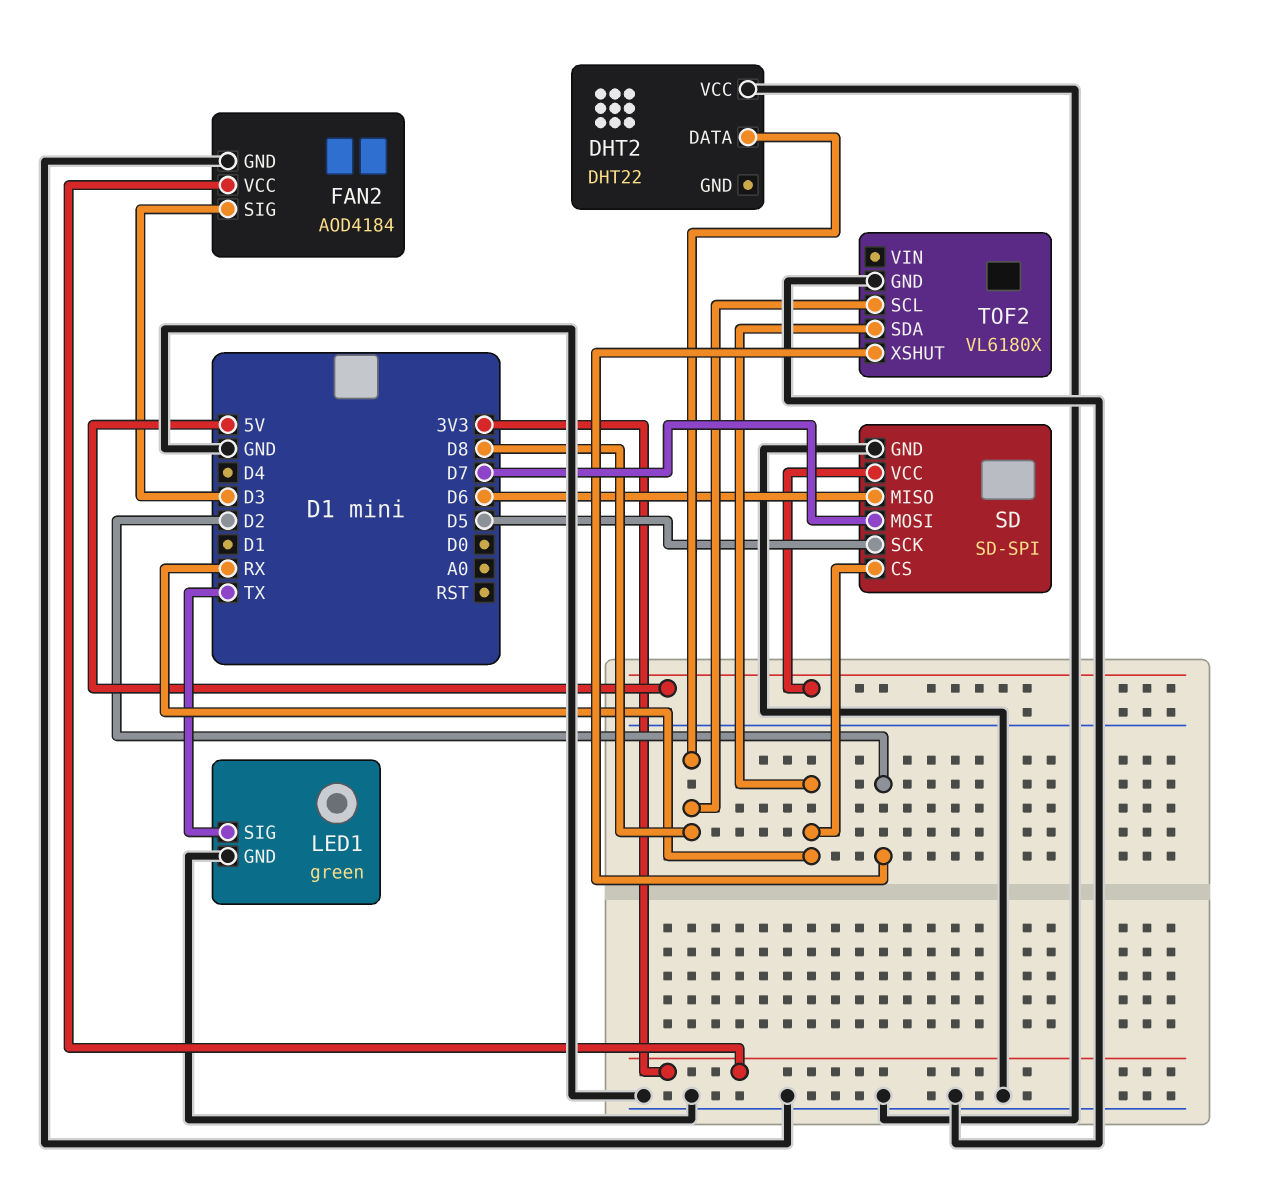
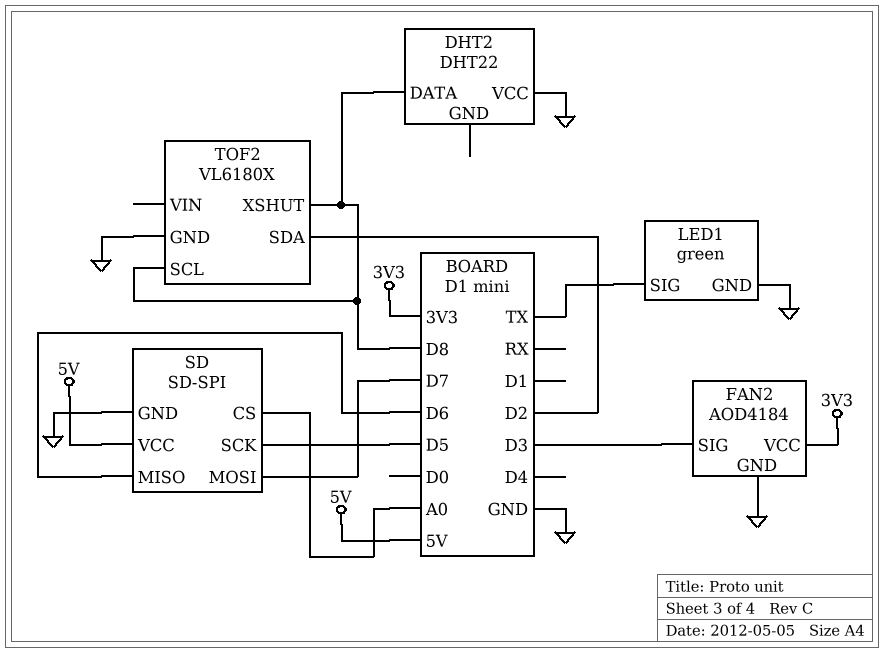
SD pin CS: RX -> A0
TOF2 pin SDA: RX -> D2
TOF2 pin XSHUT: D2 -> D8

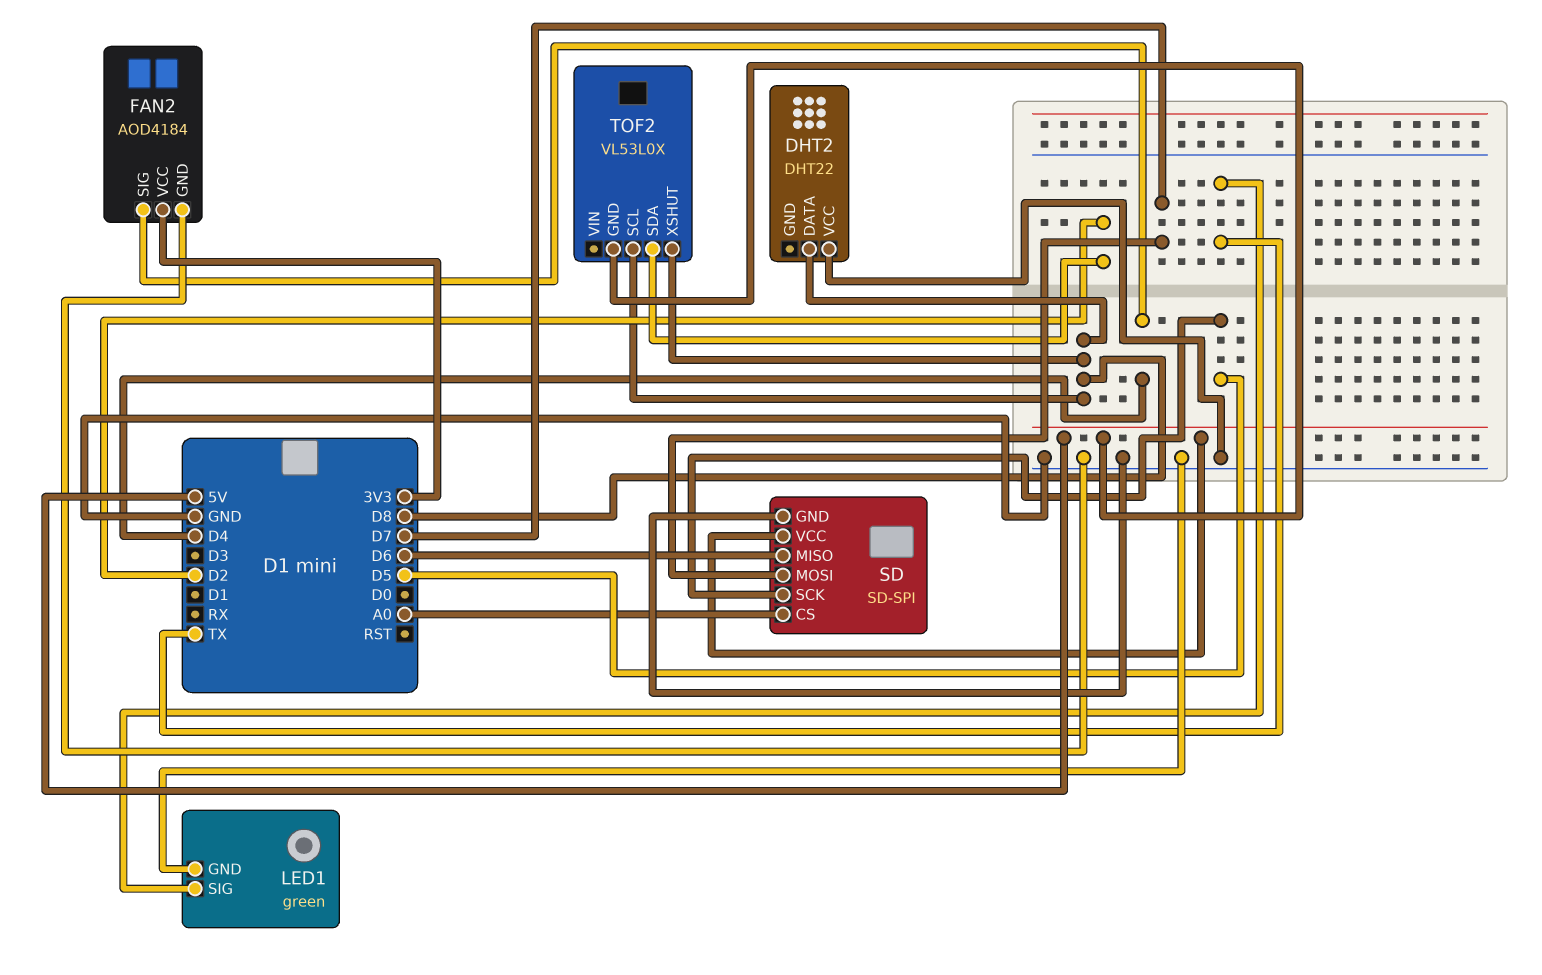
FAN2 pin SIG: D3 -> D4
TOF2: VL6180X -> VL53L0X
TOF2 pin GND: GND -> 5V

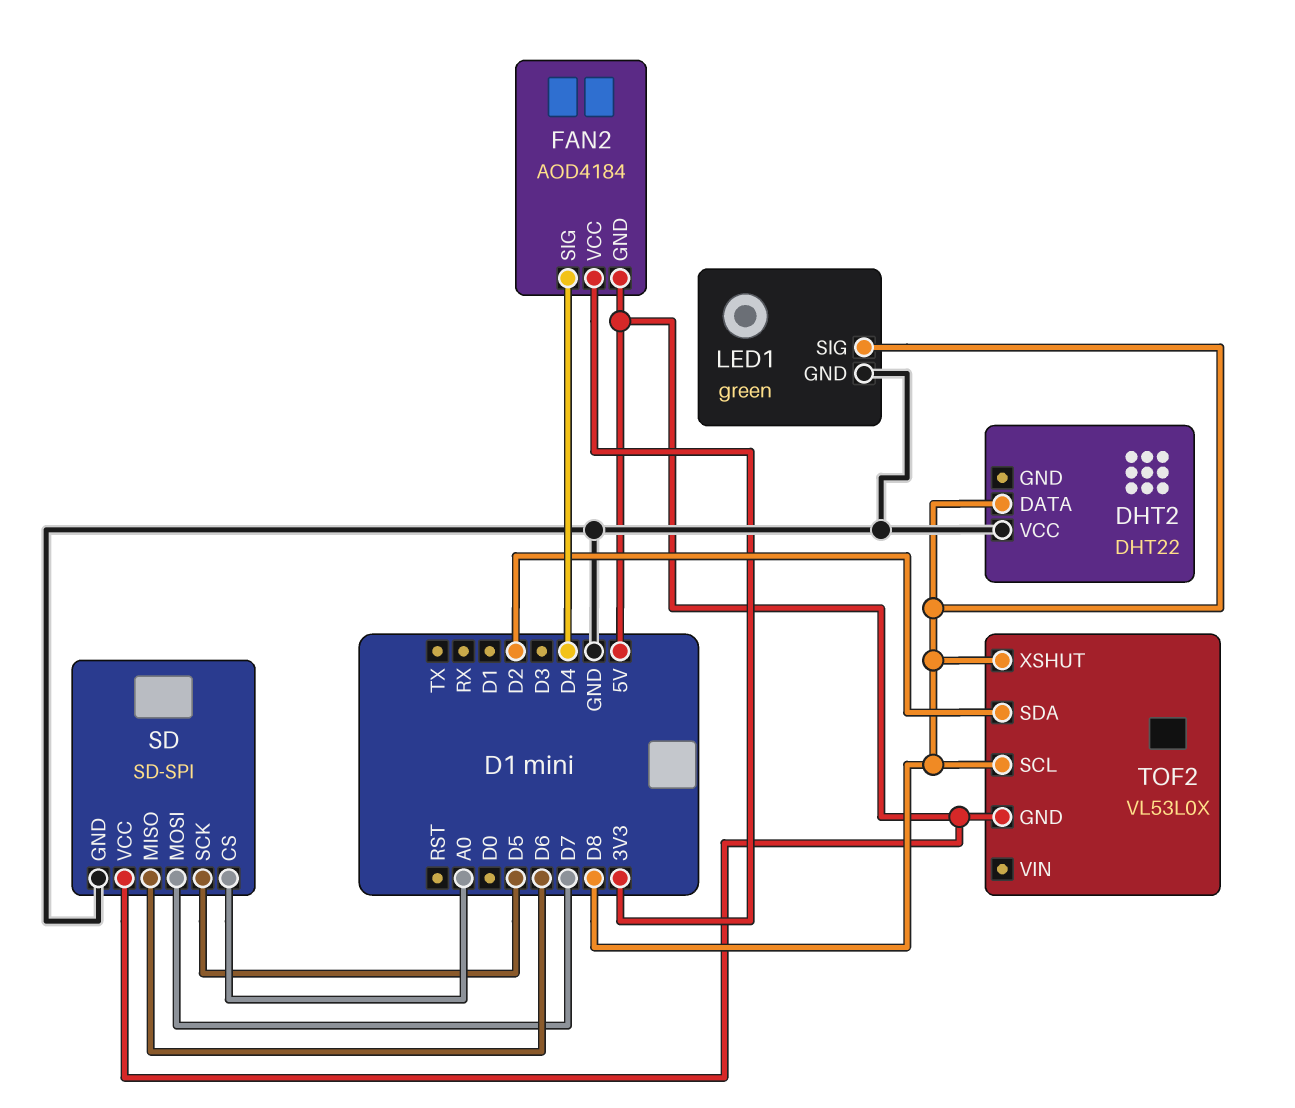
FAN2 pin GND: GND -> 5V
LED1 pin SIG: TX -> D8

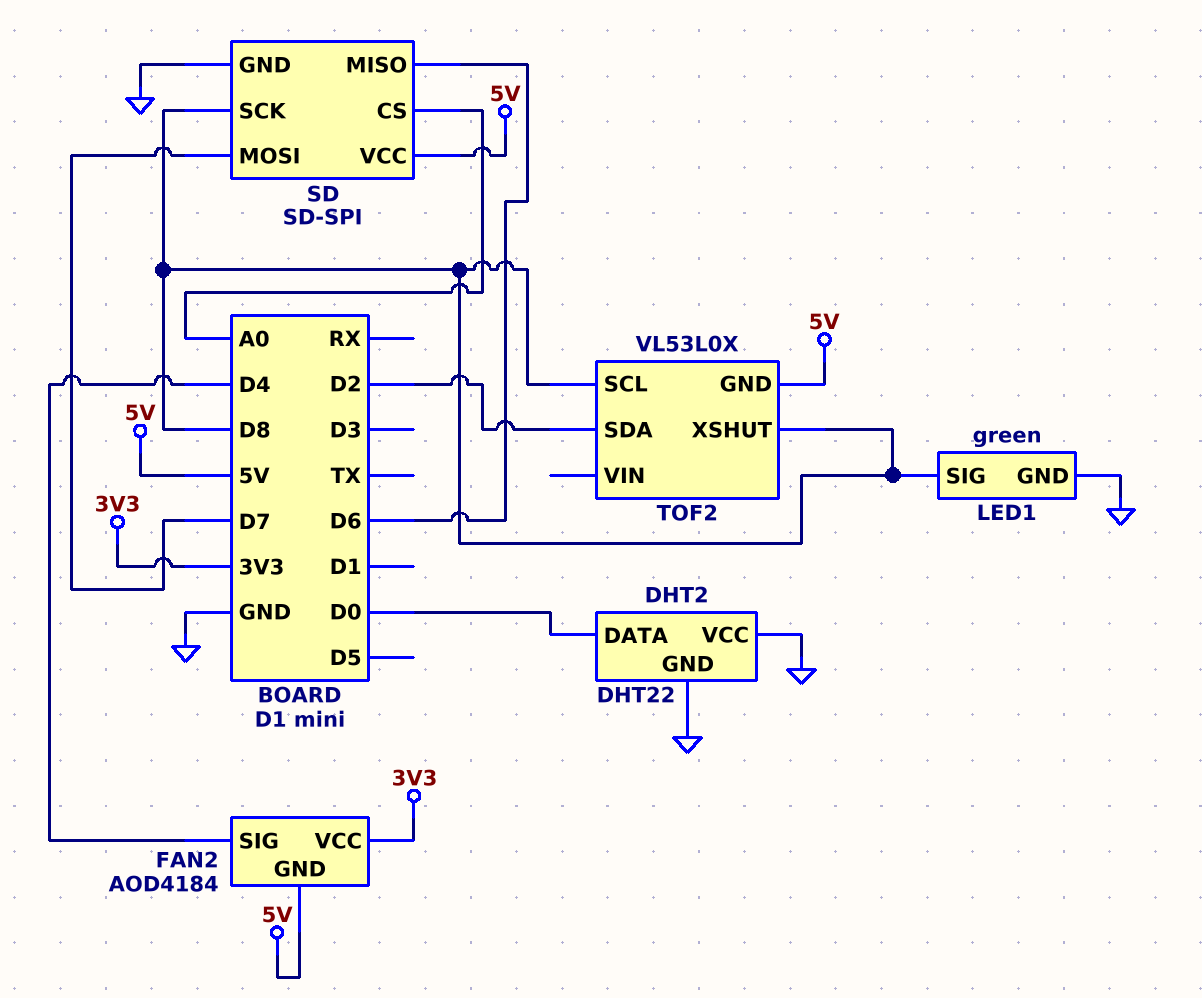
DHT2 pin DATA: D8 -> D0
DHT2 pin GND: none -> GND
SD pin SCK: D5 -> D8

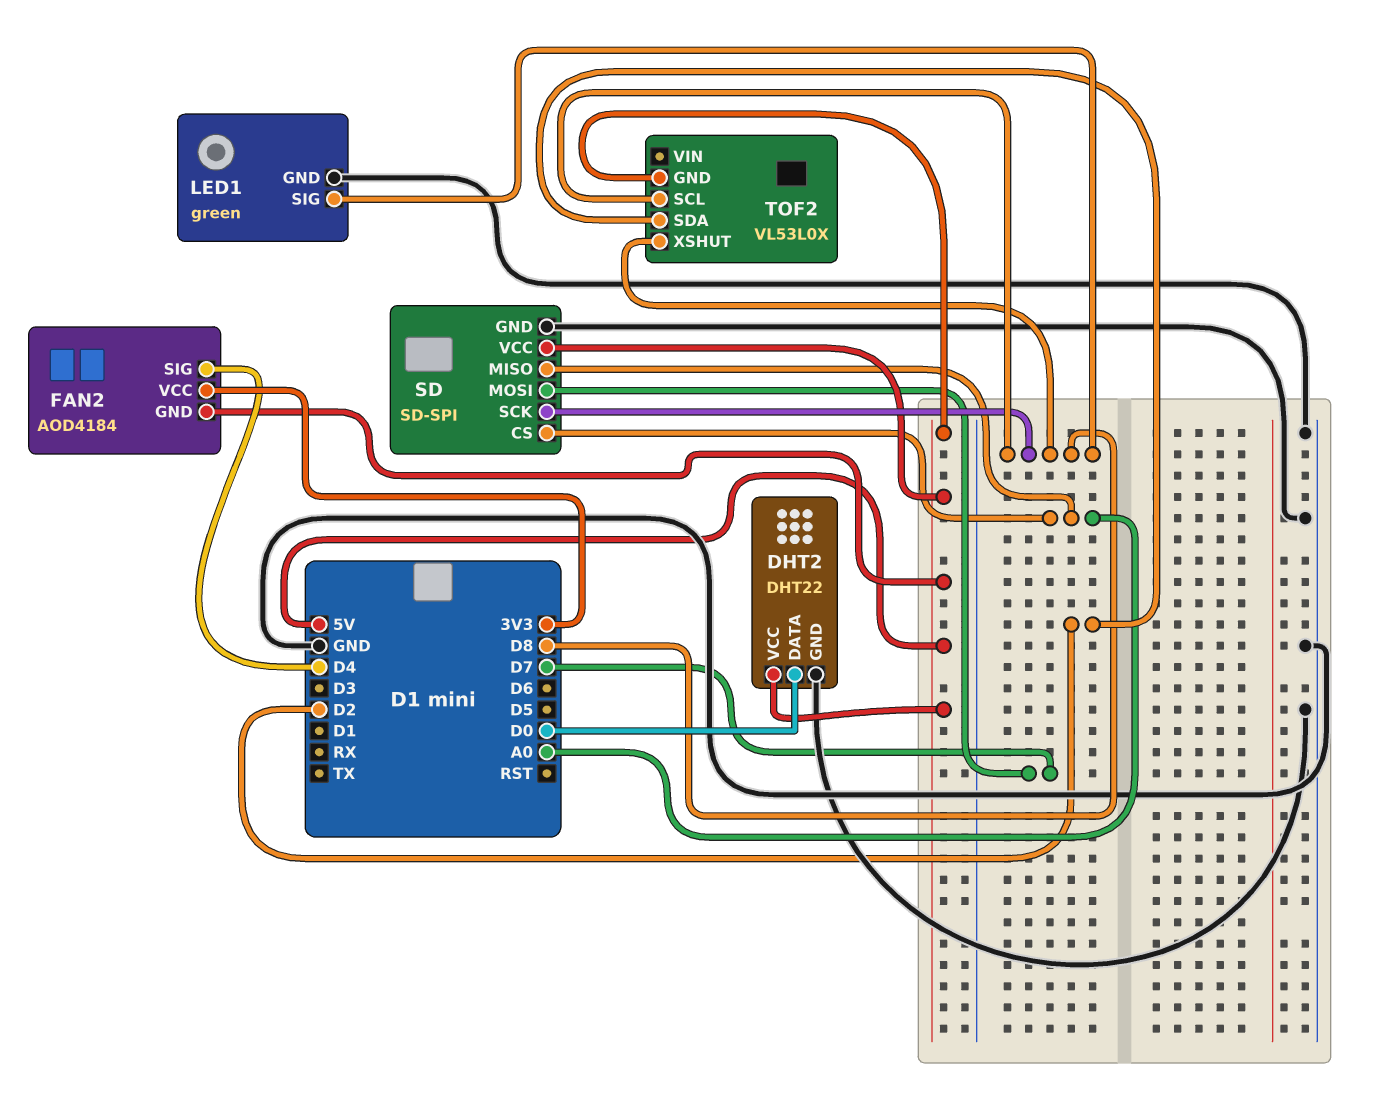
DHT2 pin VCC: GND -> 5V
SD pin MISO: D6 -> A0

